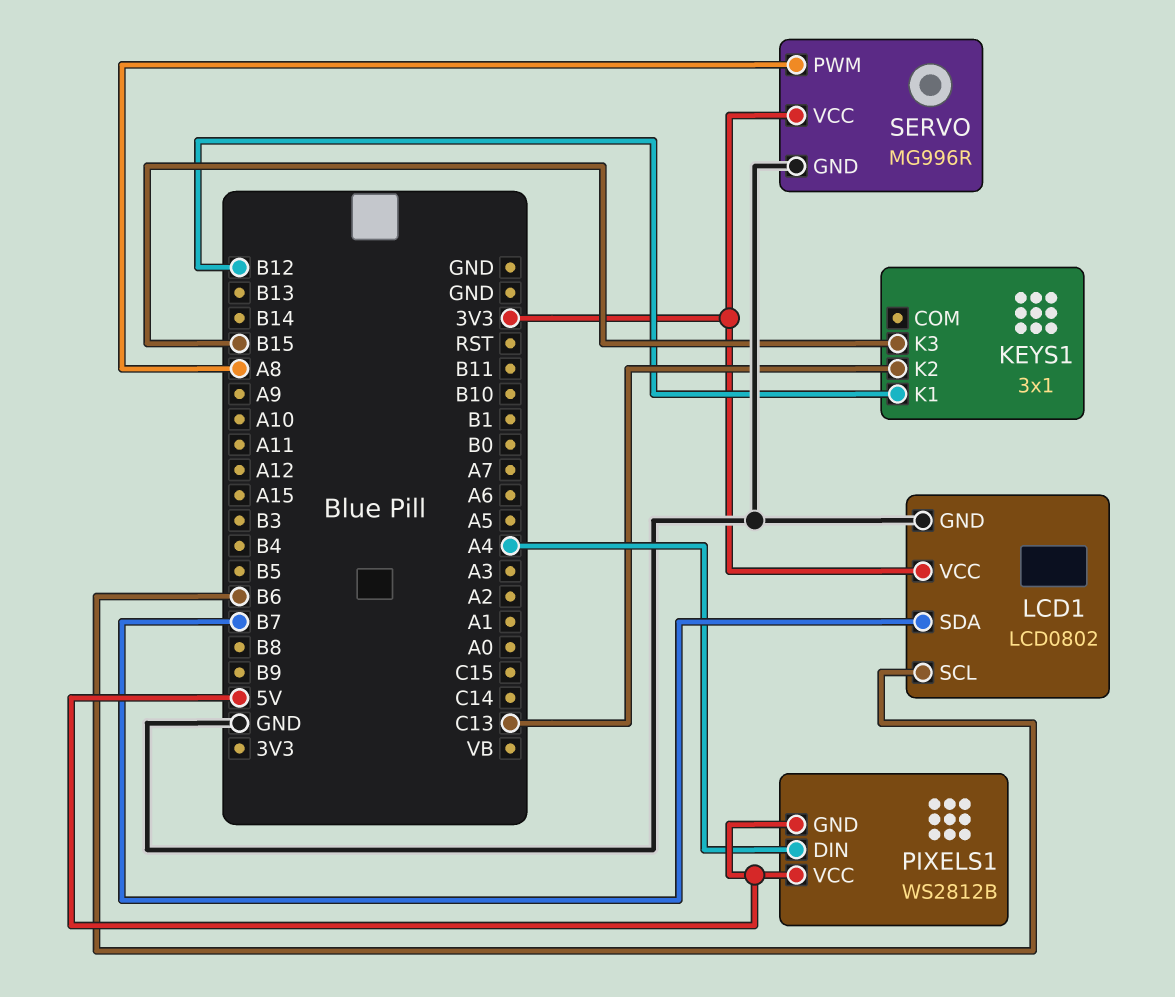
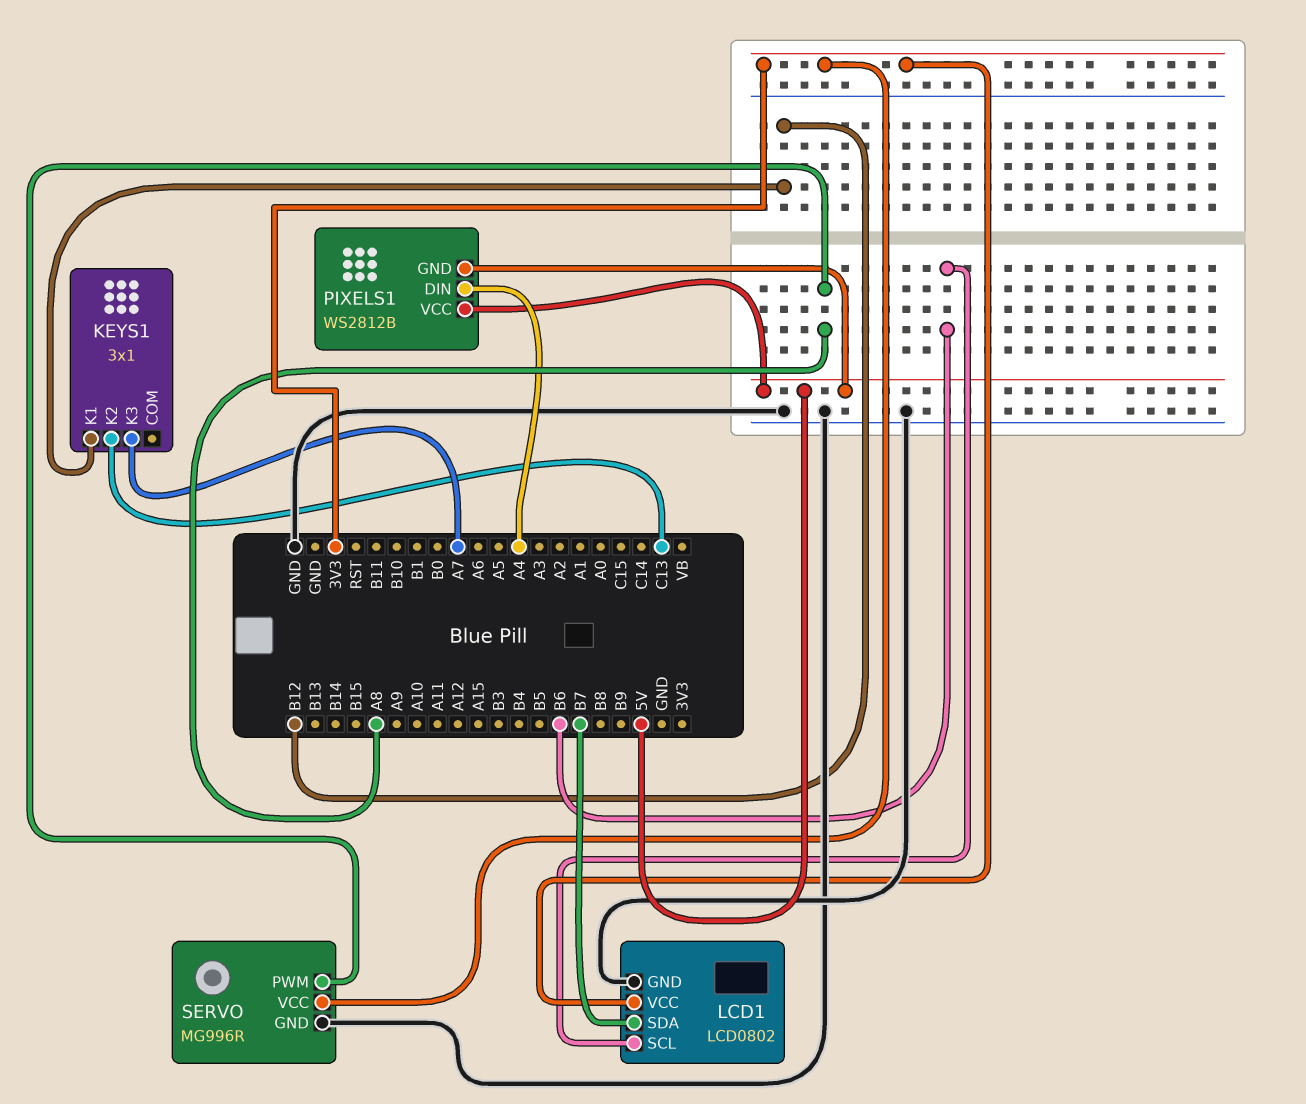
KEYS1 pin K3: B15 -> A7

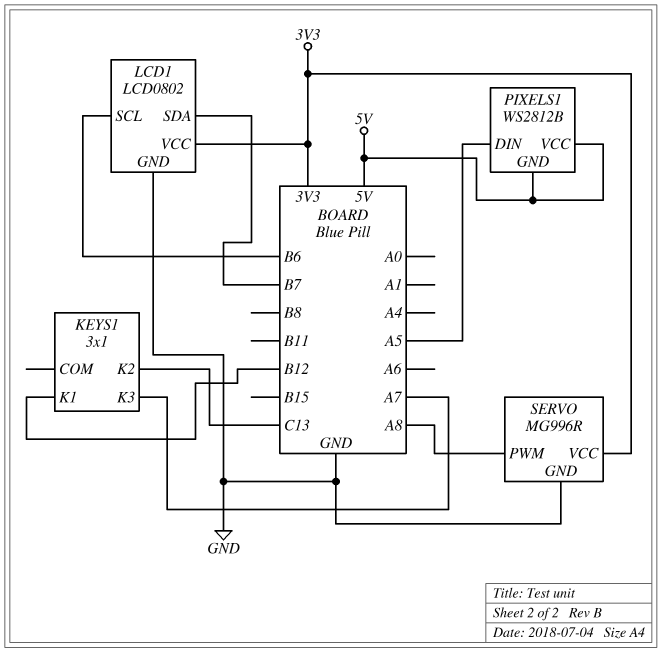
PIXELS1 pin DIN: A4 -> A5

